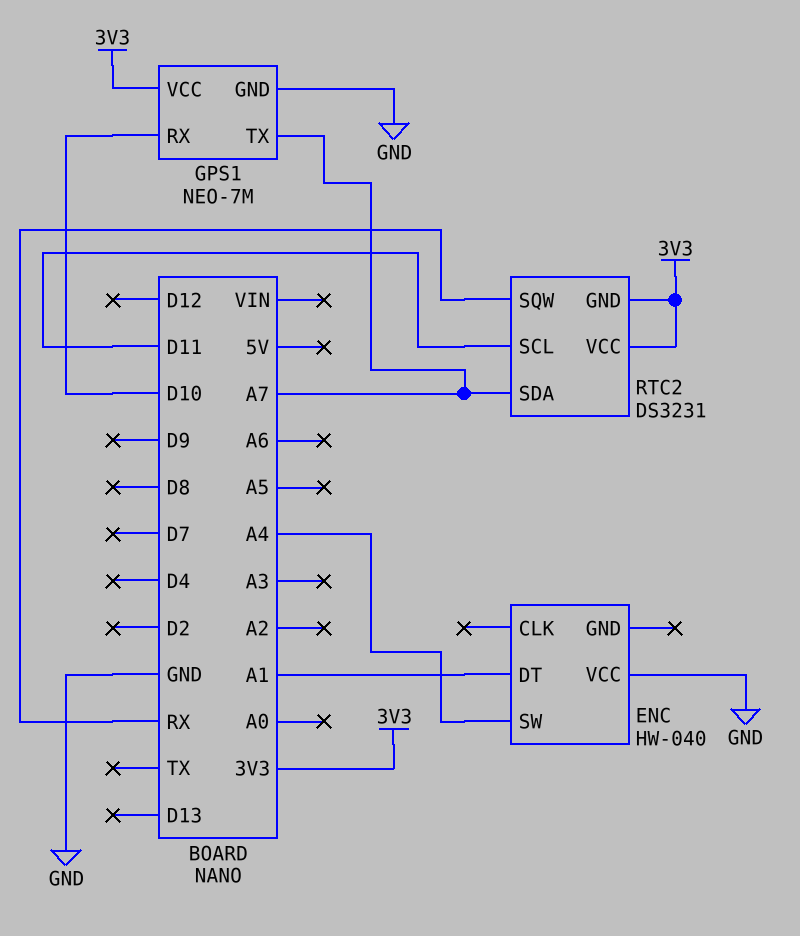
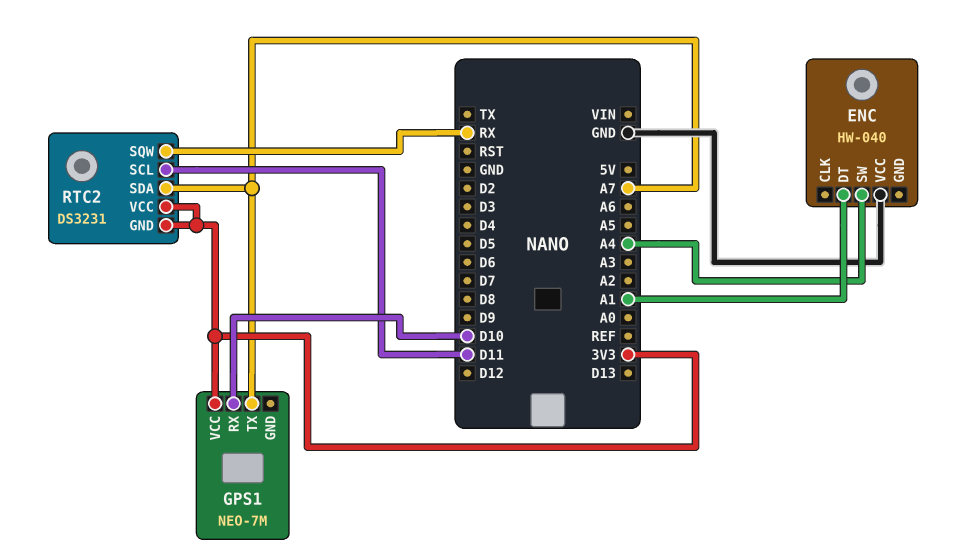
GPS1 pin GND: GND -> none

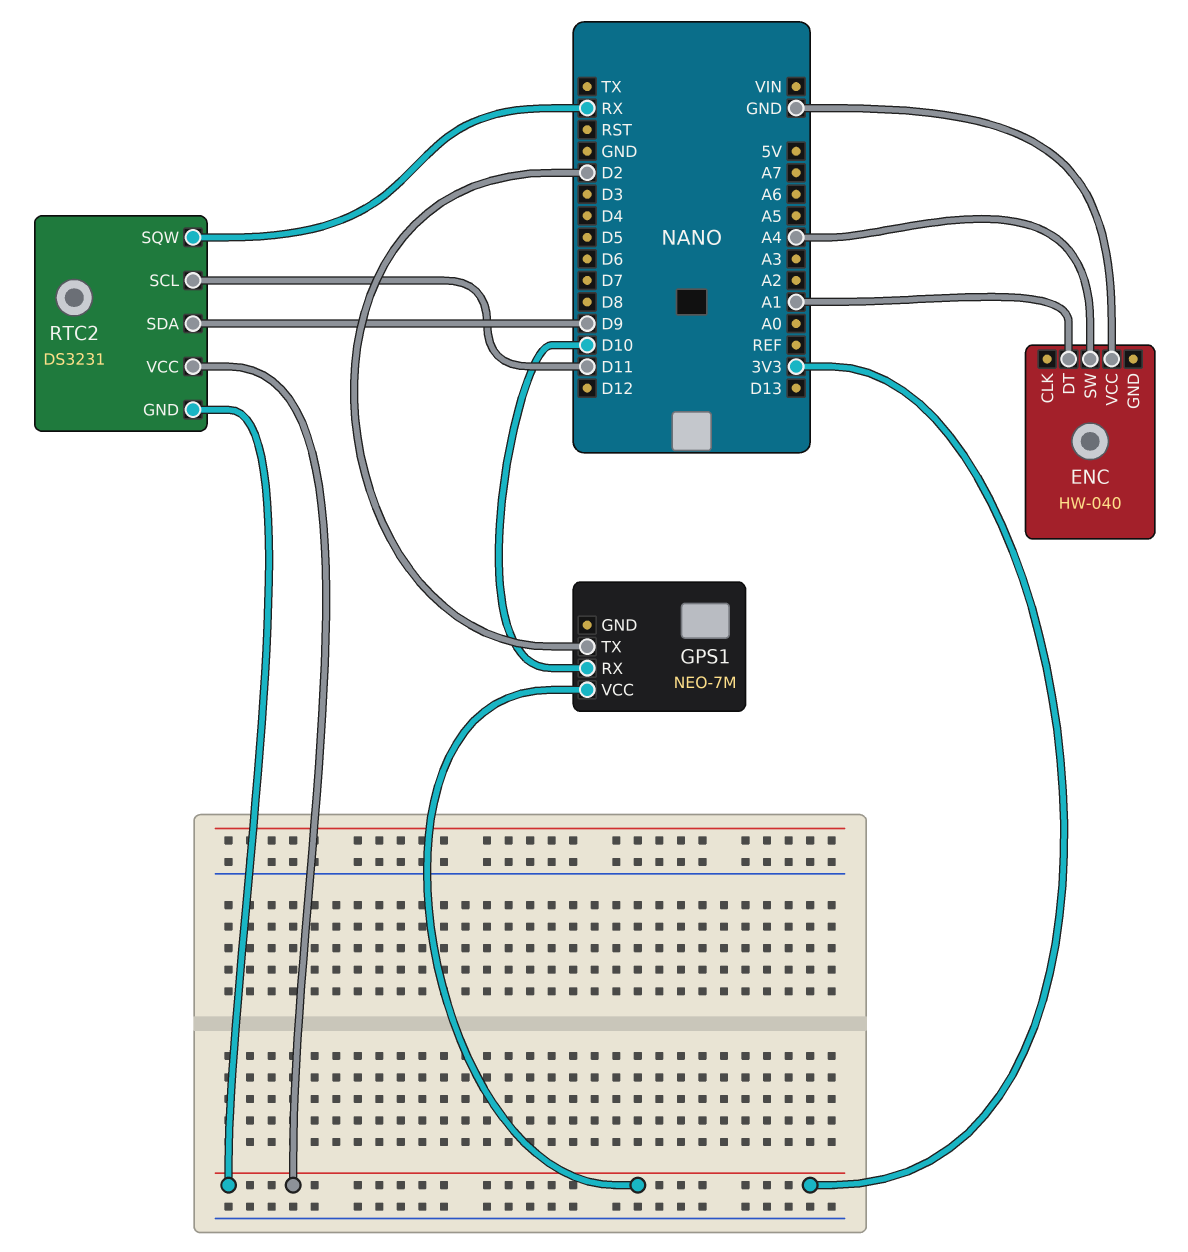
GPS1 pin TX: A7 -> D2
RTC2 pin SDA: A7 -> D9

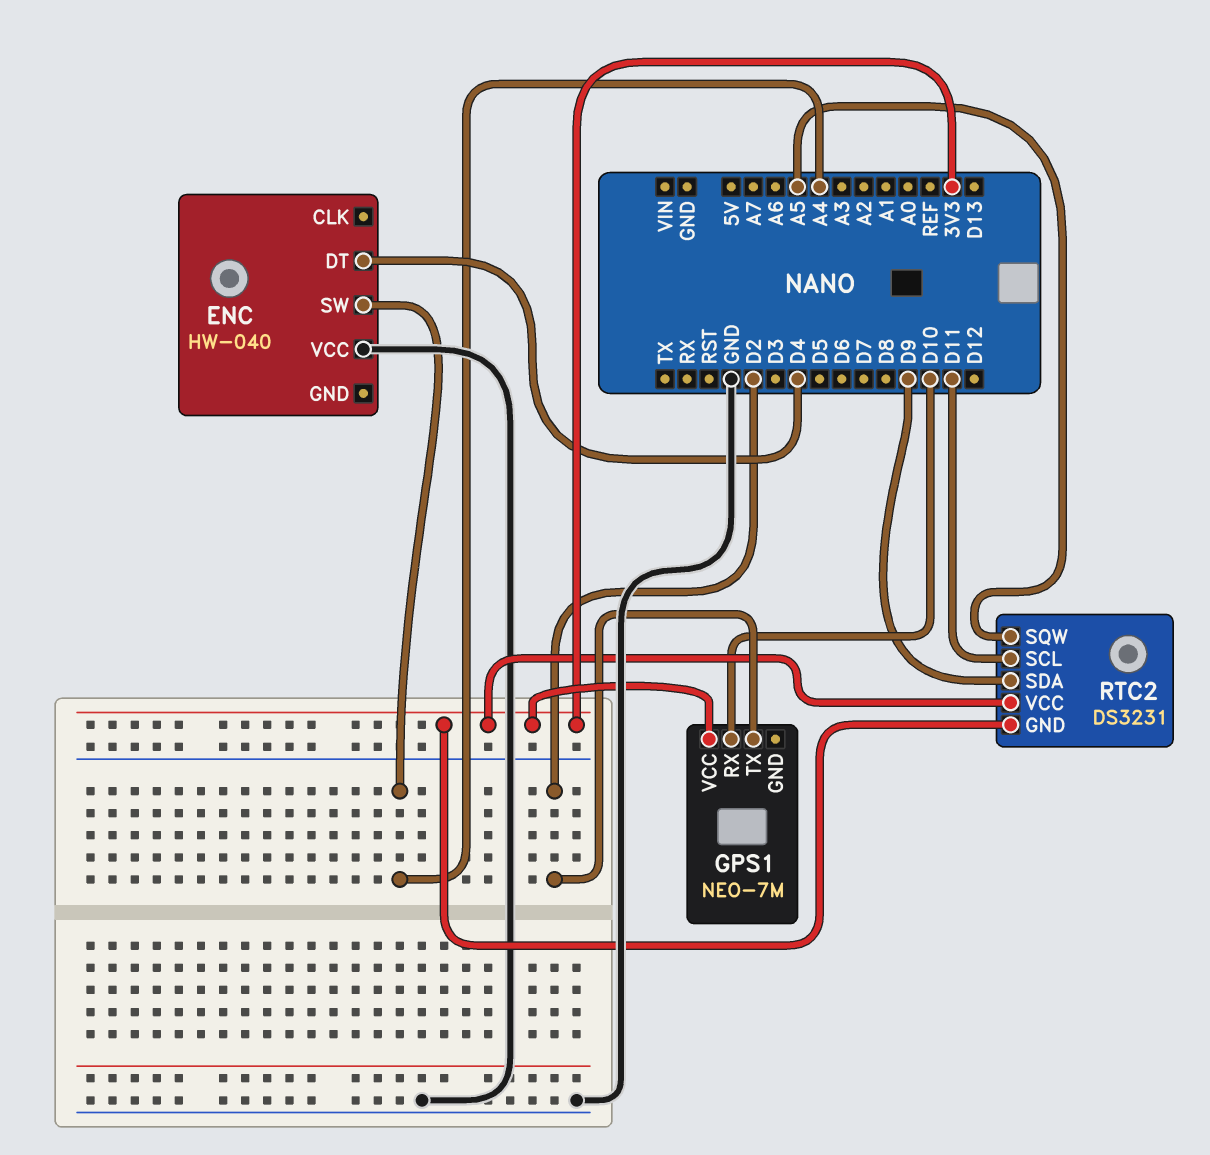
ENC pin DT: A1 -> D4
RTC2 pin SQW: RX -> A5

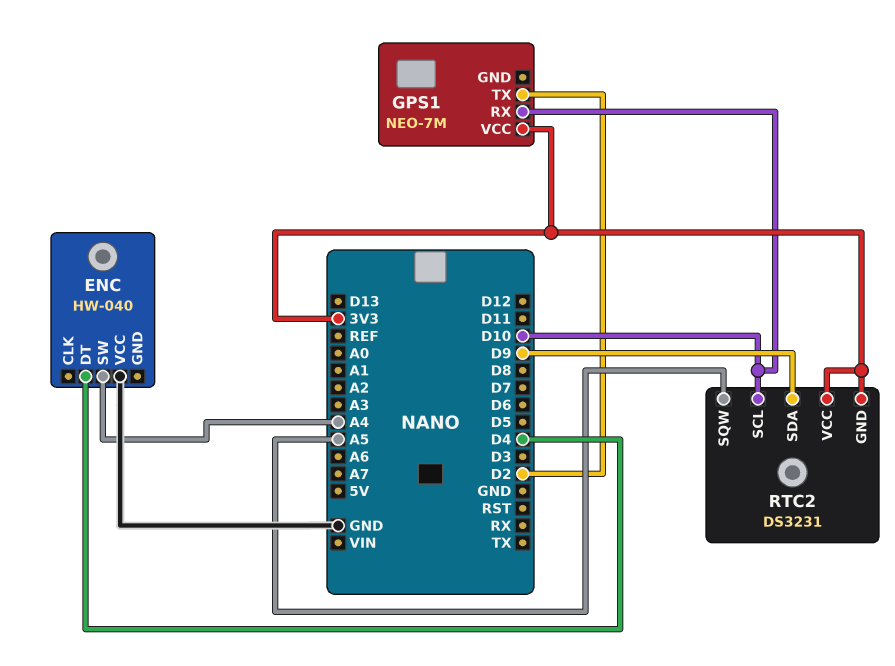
RTC2 pin SCL: D11 -> D10

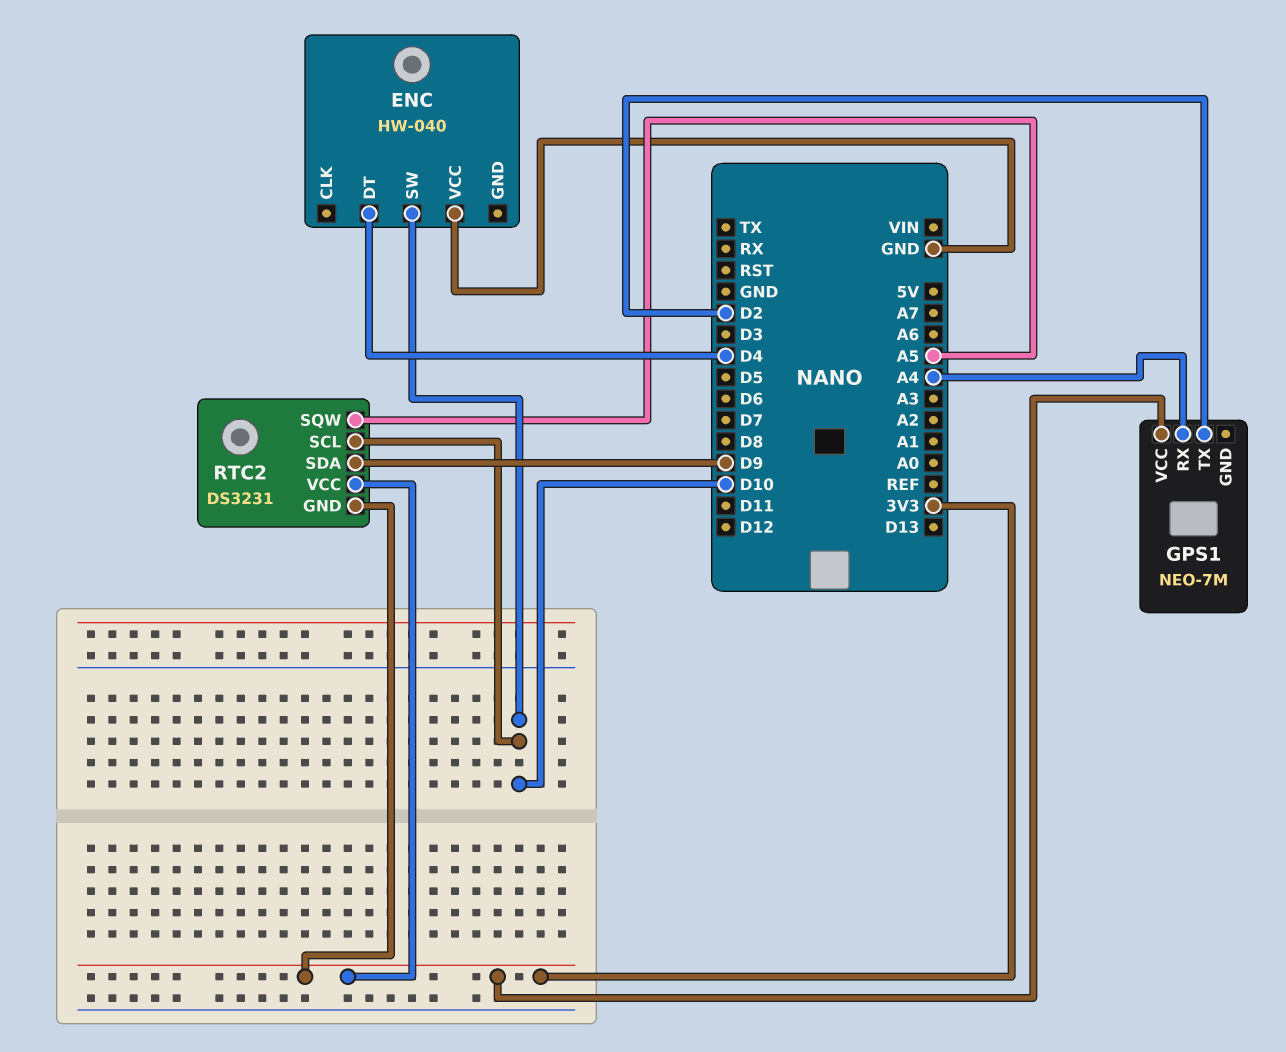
ENC pin SW: A4 -> D10
GPS1 pin RX: D10 -> A4

